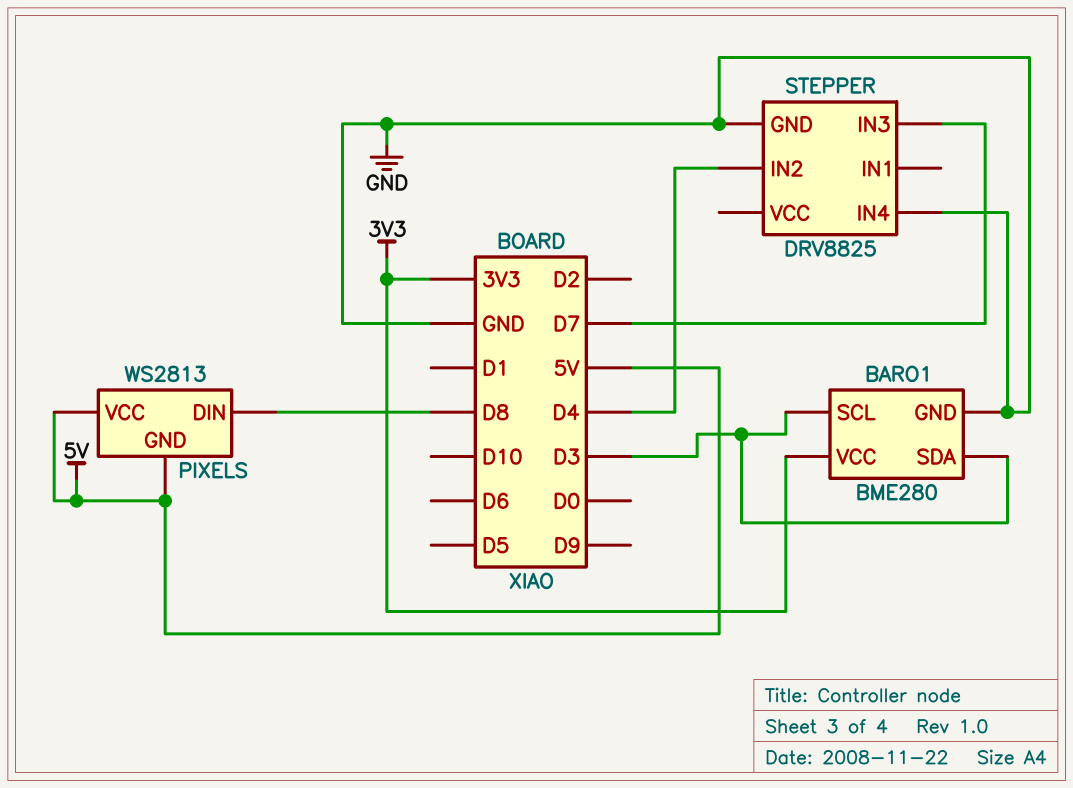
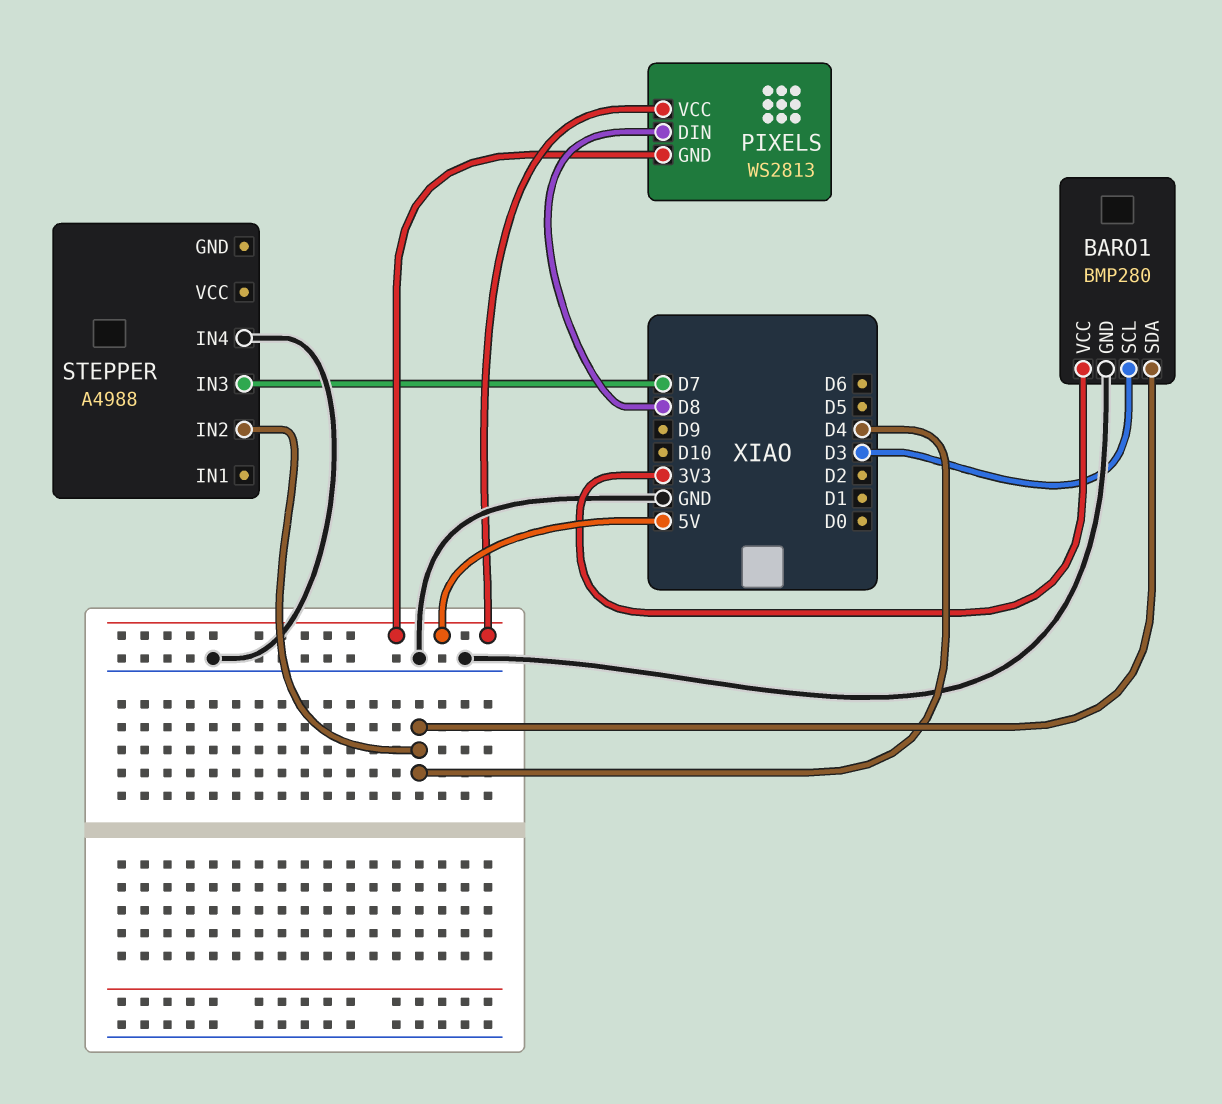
BARO1: BME280 -> BMP280
BARO1 pin SDA: D3 -> D4
STEPPER: DRV8825 -> A4988
STEPPER pin GND: GND -> none

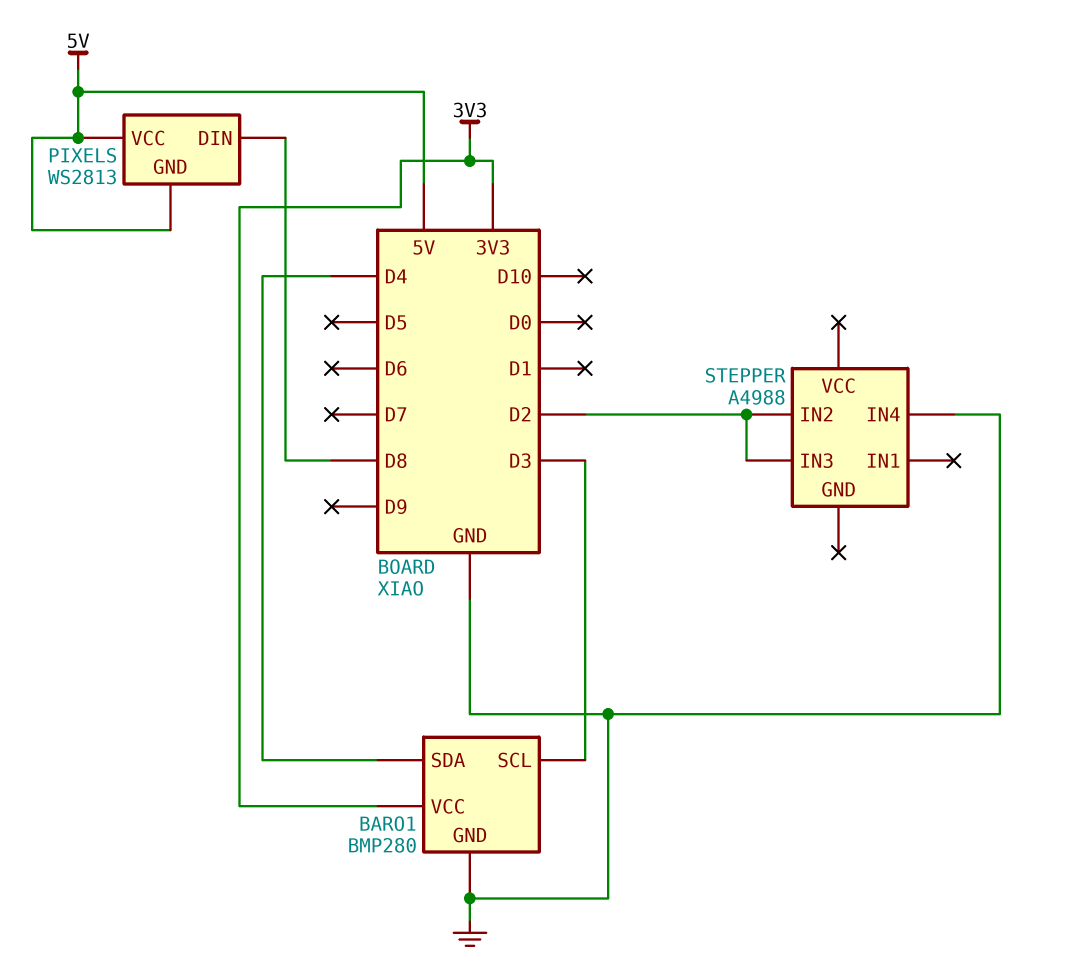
STEPPER pin IN2: D4 -> D2
STEPPER pin IN3: D7 -> D2

